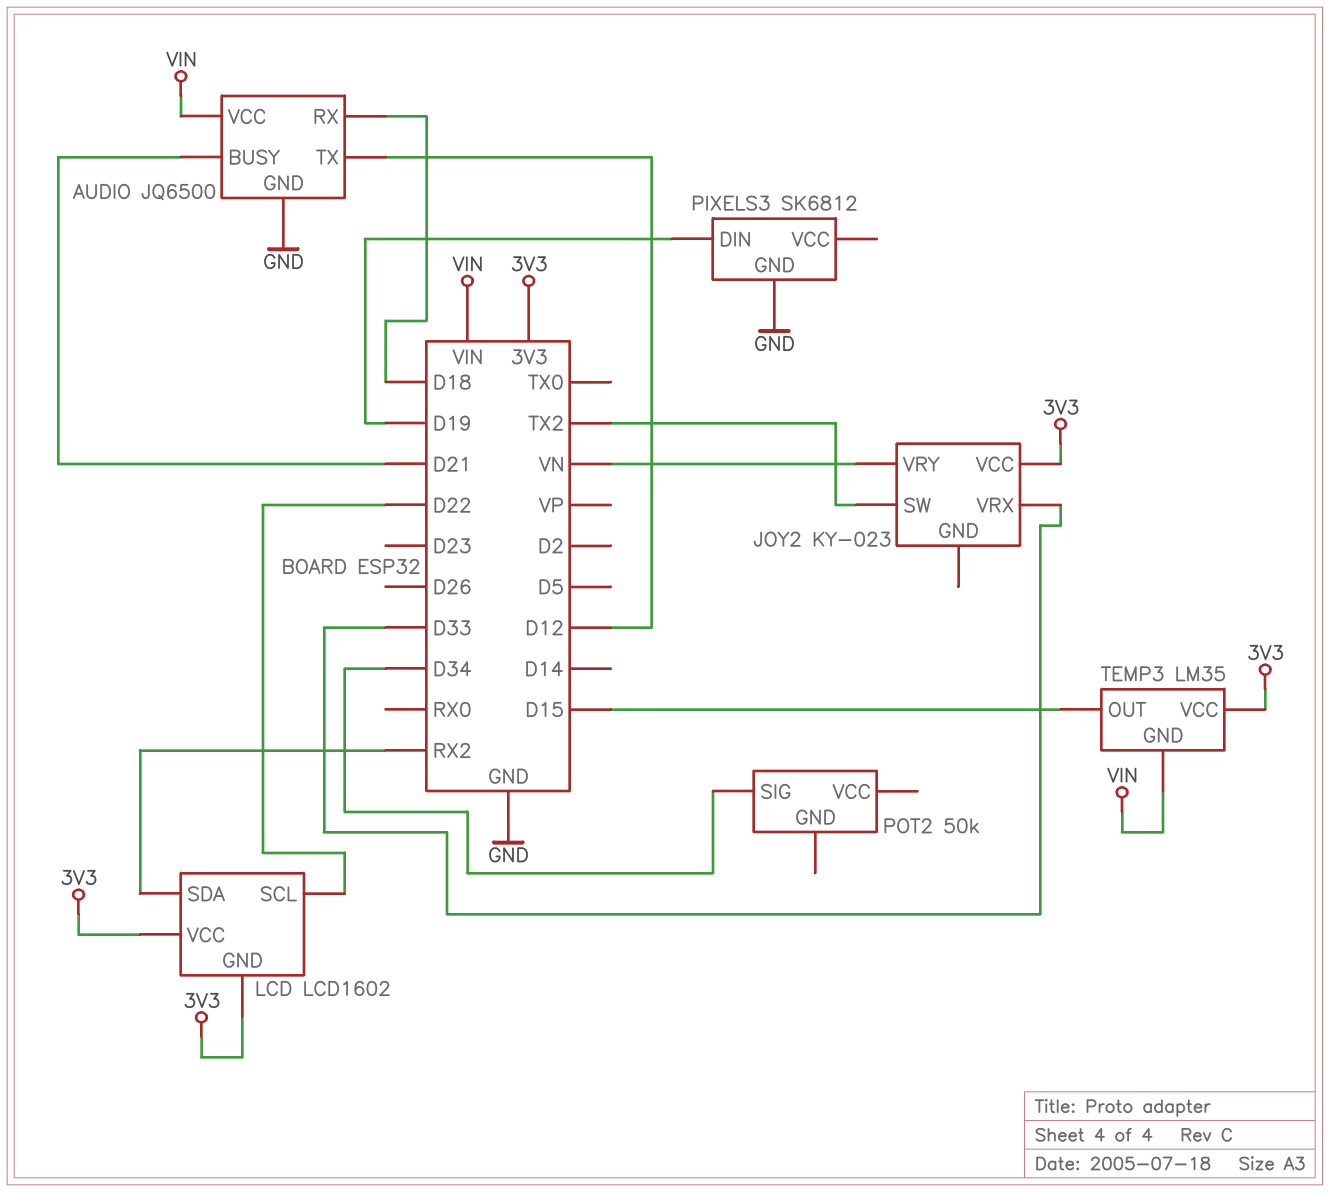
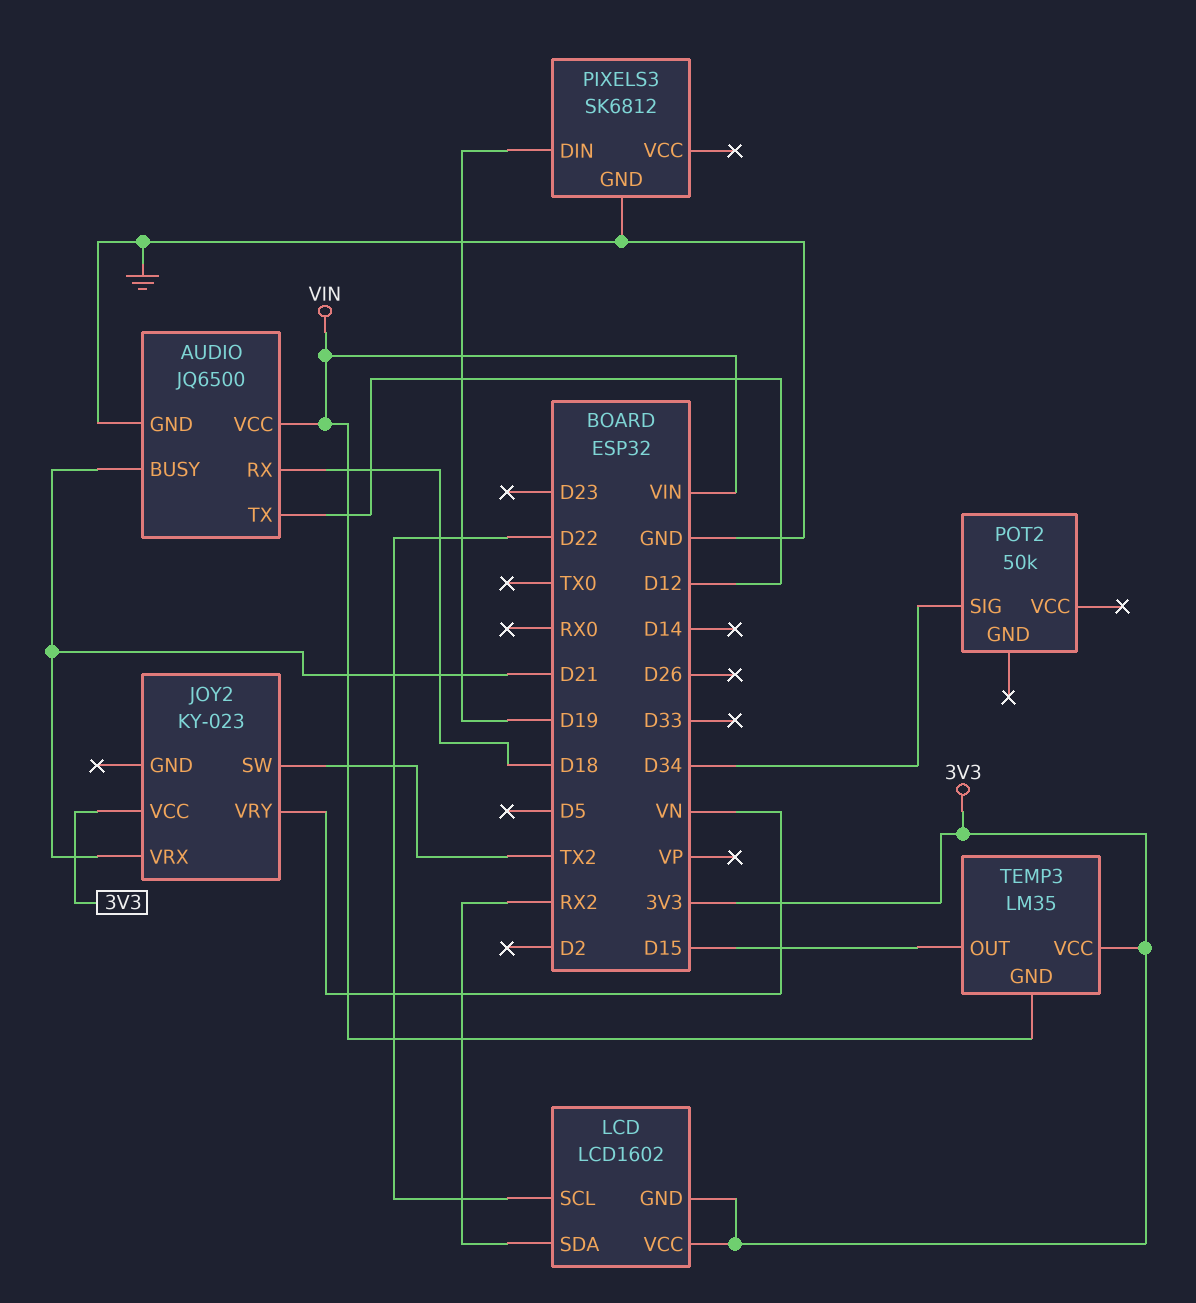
JOY2 pin VRX: D33 -> D21

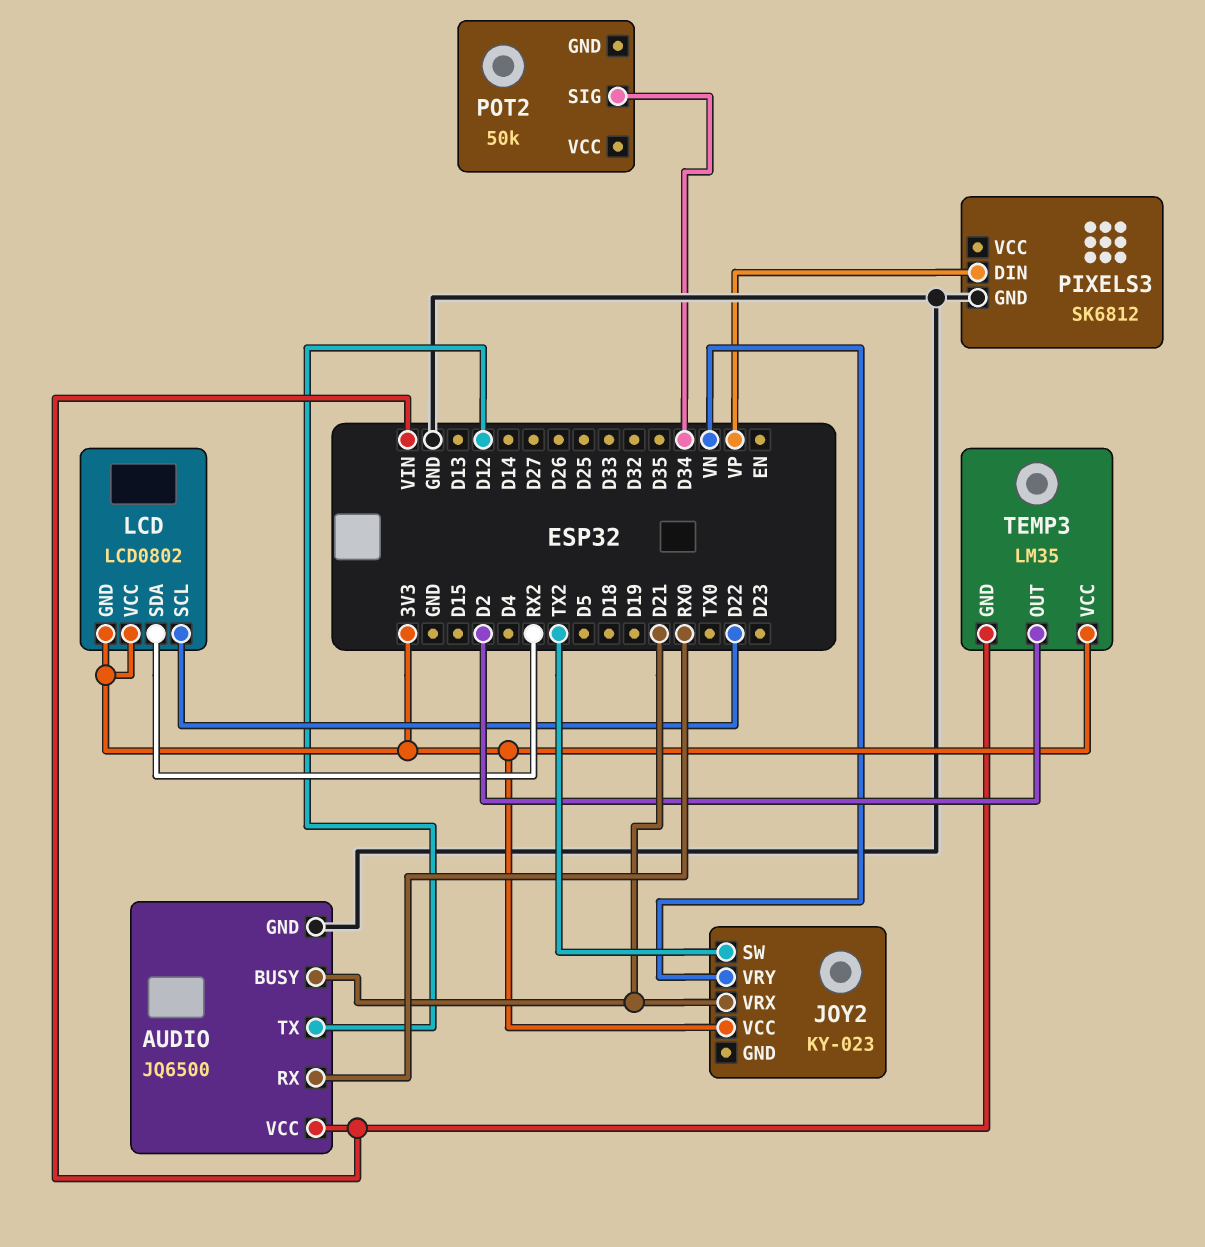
AUDIO pin RX: D18 -> RX0
LCD: LCD1602 -> LCD0802
PIXELS3 pin DIN: D19 -> VP
TEMP3 pin OUT: D15 -> D2

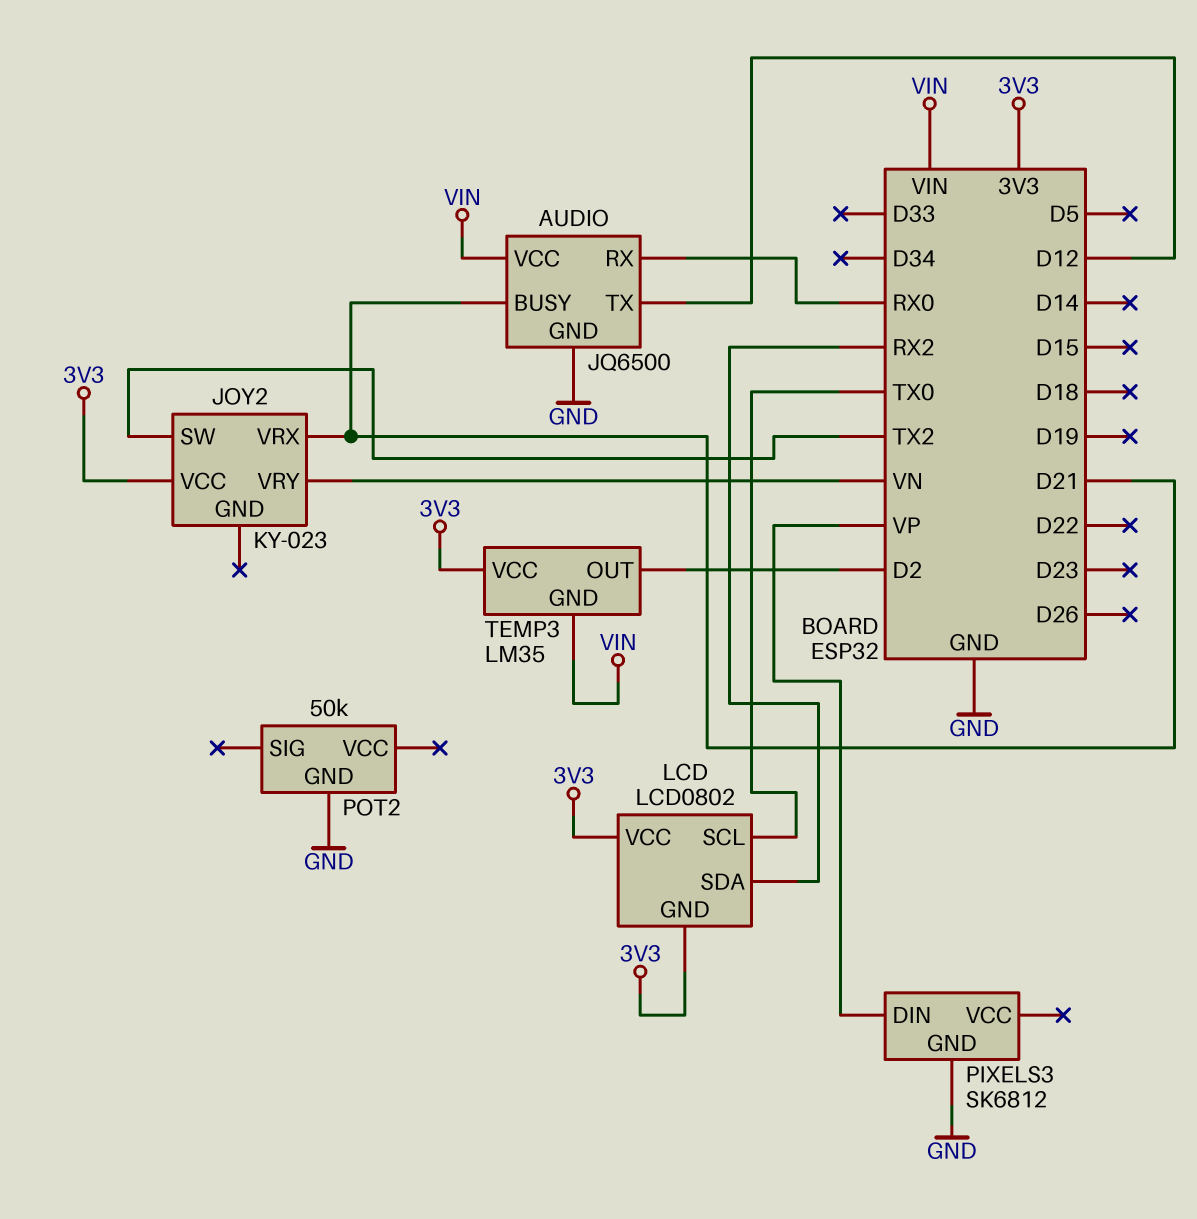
LCD pin SCL: D22 -> TX0
POT2 pin GND: none -> GND
POT2 pin SIG: D34 -> none

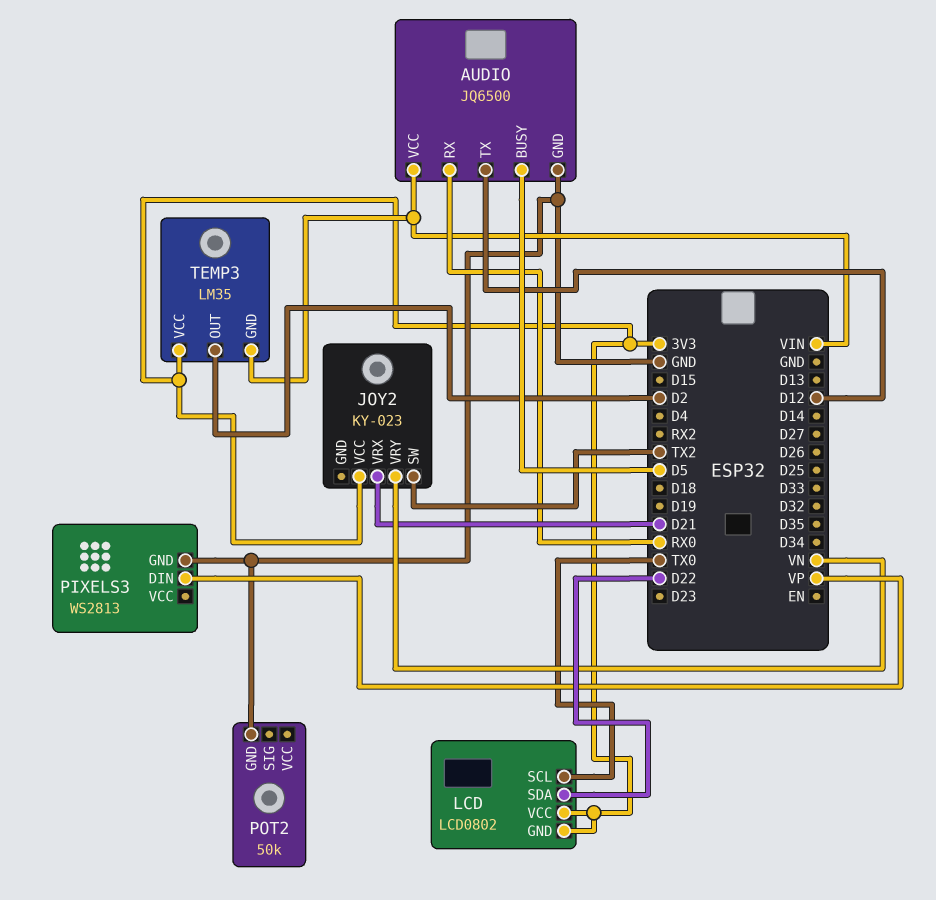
AUDIO pin BUSY: D21 -> D5
LCD pin SDA: RX2 -> D22
PIXELS3: SK6812 -> WS2813

